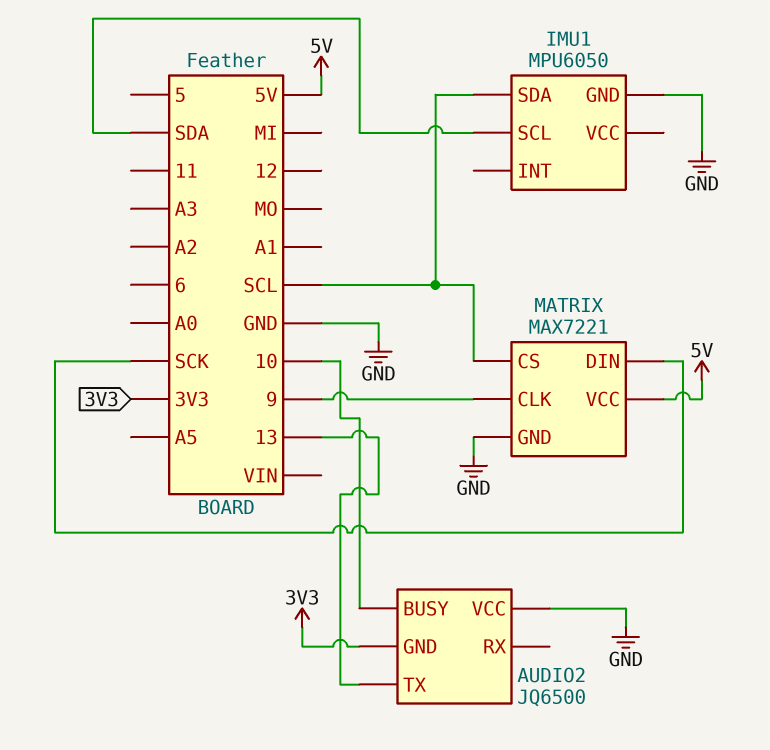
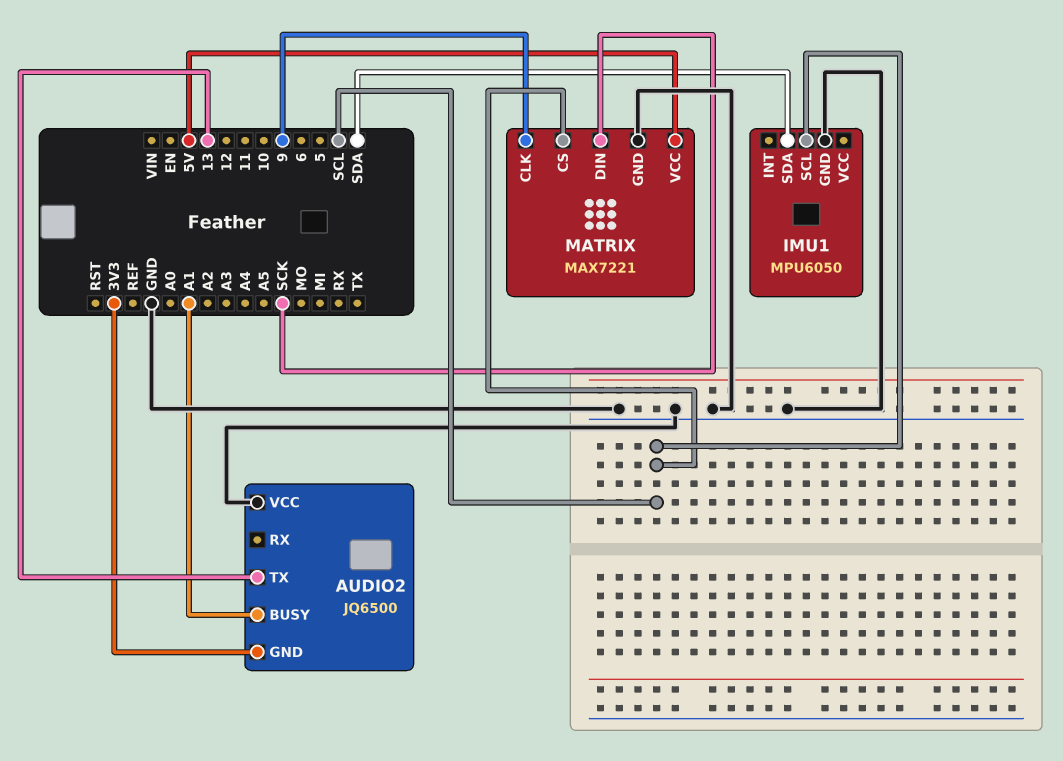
AUDIO2 pin BUSY: 10 -> A1
IMU1 pin SCL: SDA -> SCL
IMU1 pin SDA: SCL -> SDA

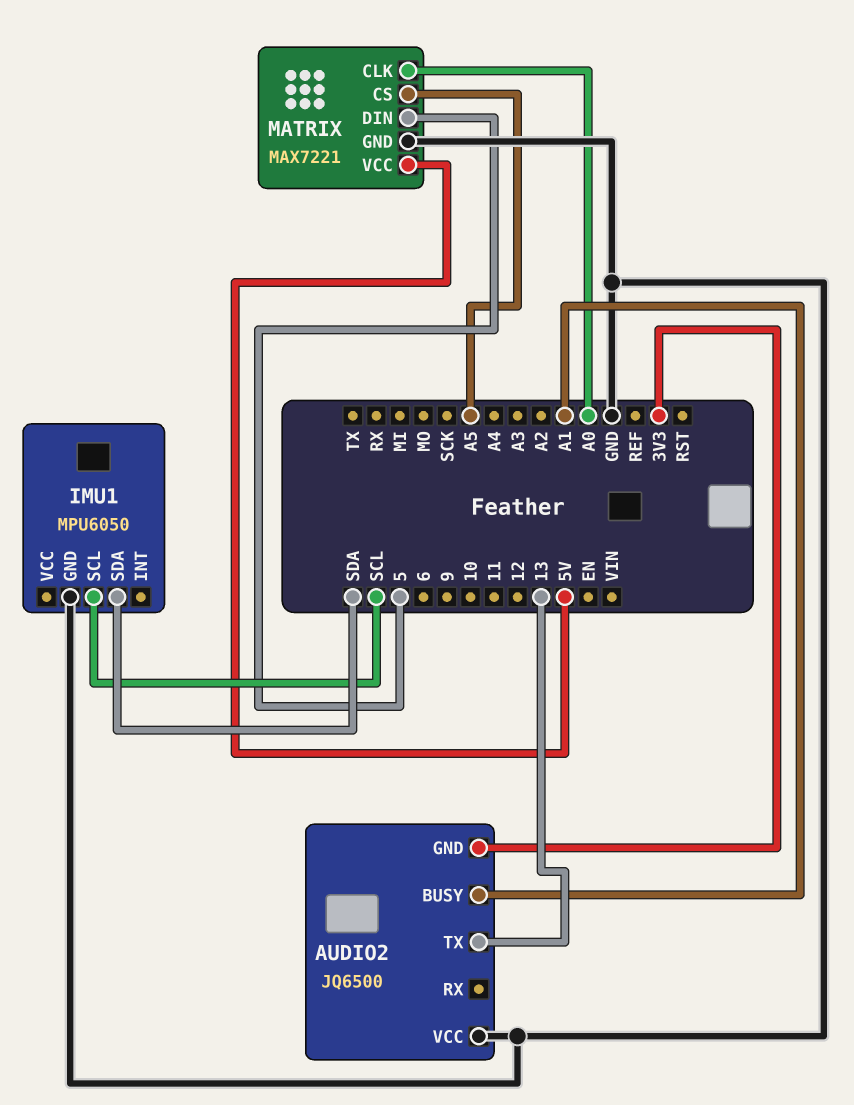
MATRIX pin CLK: 9 -> A0
MATRIX pin CS: SCL -> A5
MATRIX pin DIN: SCK -> 5

